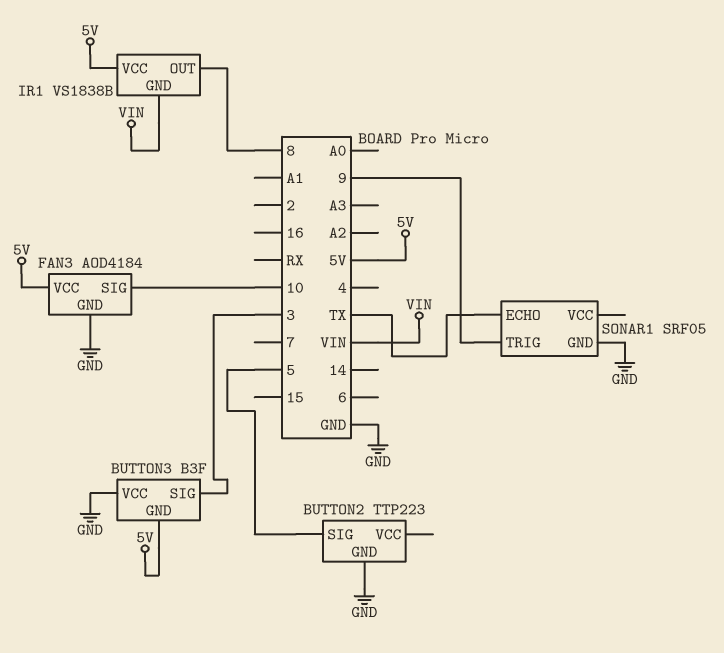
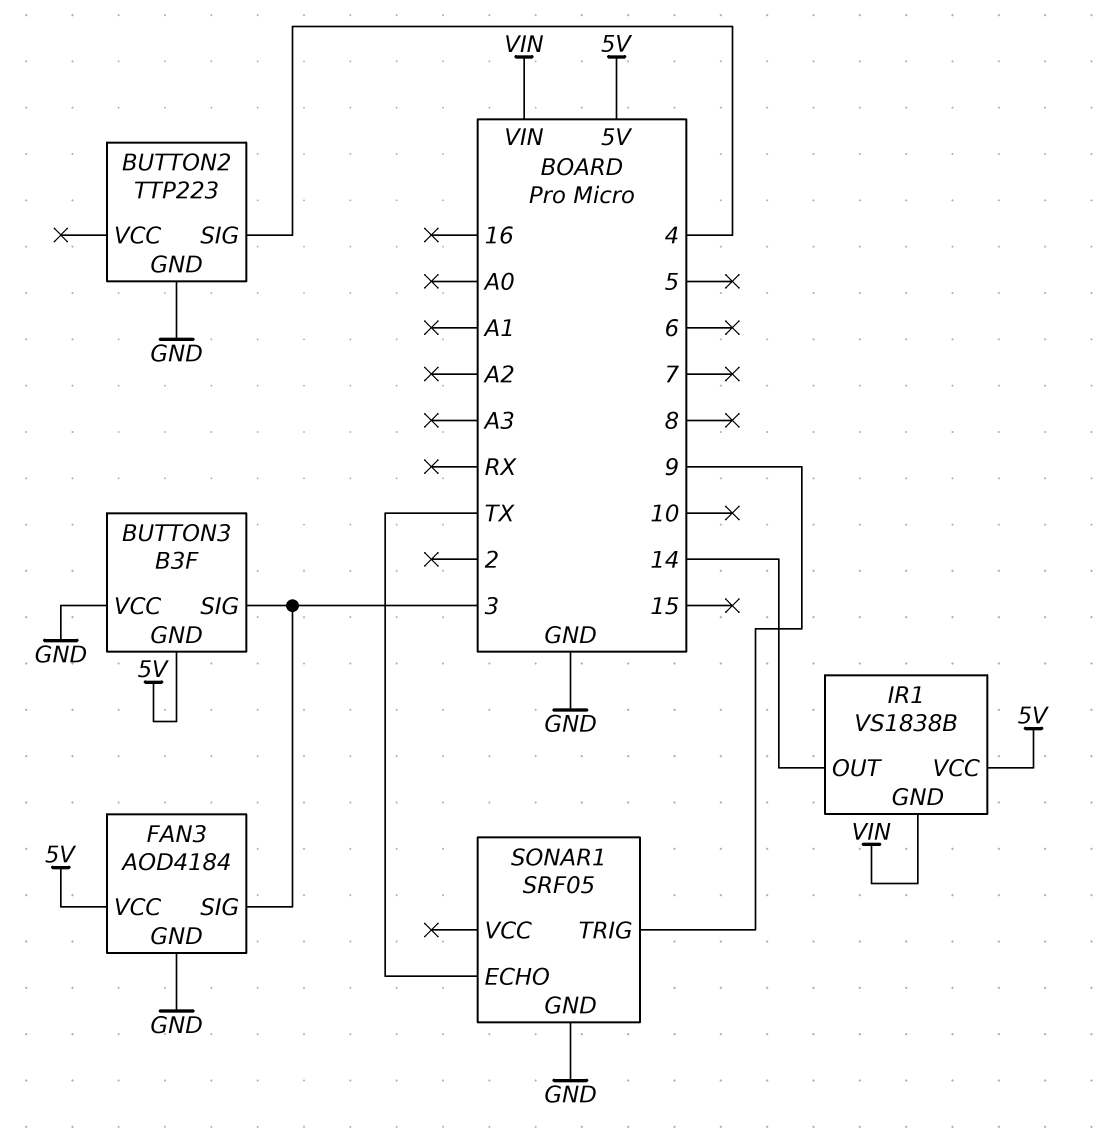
BUTTON2 pin SIG: 5 -> 4
FAN3 pin SIG: 10 -> 3
IR1 pin OUT: 8 -> 14

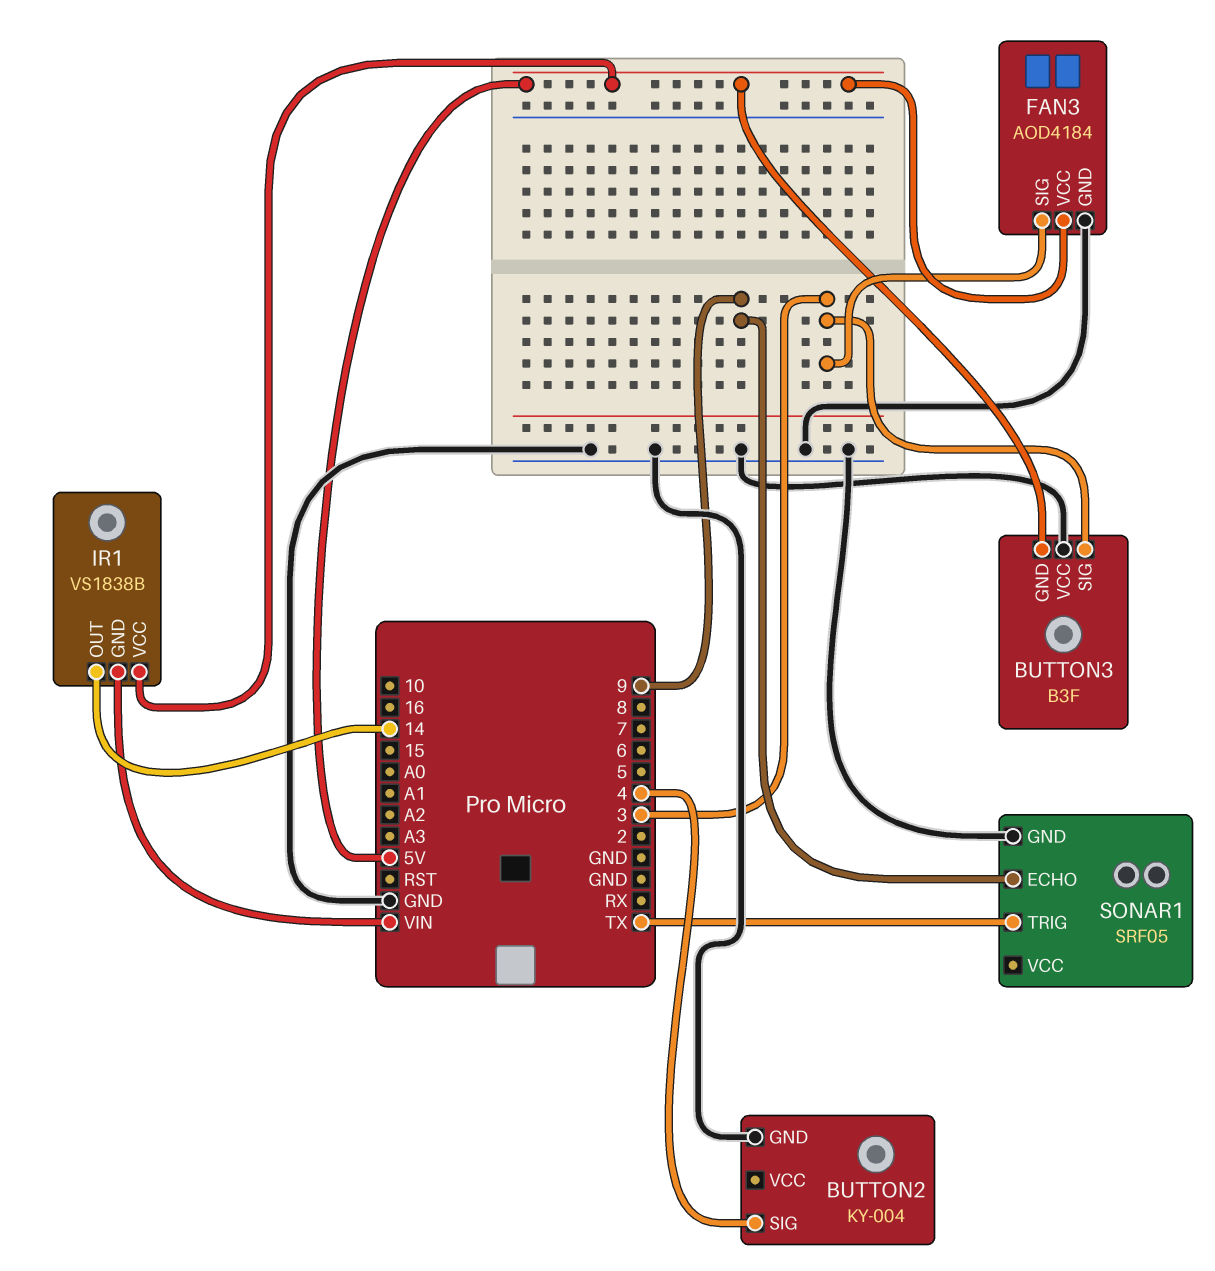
BUTTON2: TTP223 -> KY-004
SONAR1 pin ECHO: TX -> 9
SONAR1 pin TRIG: 9 -> TX

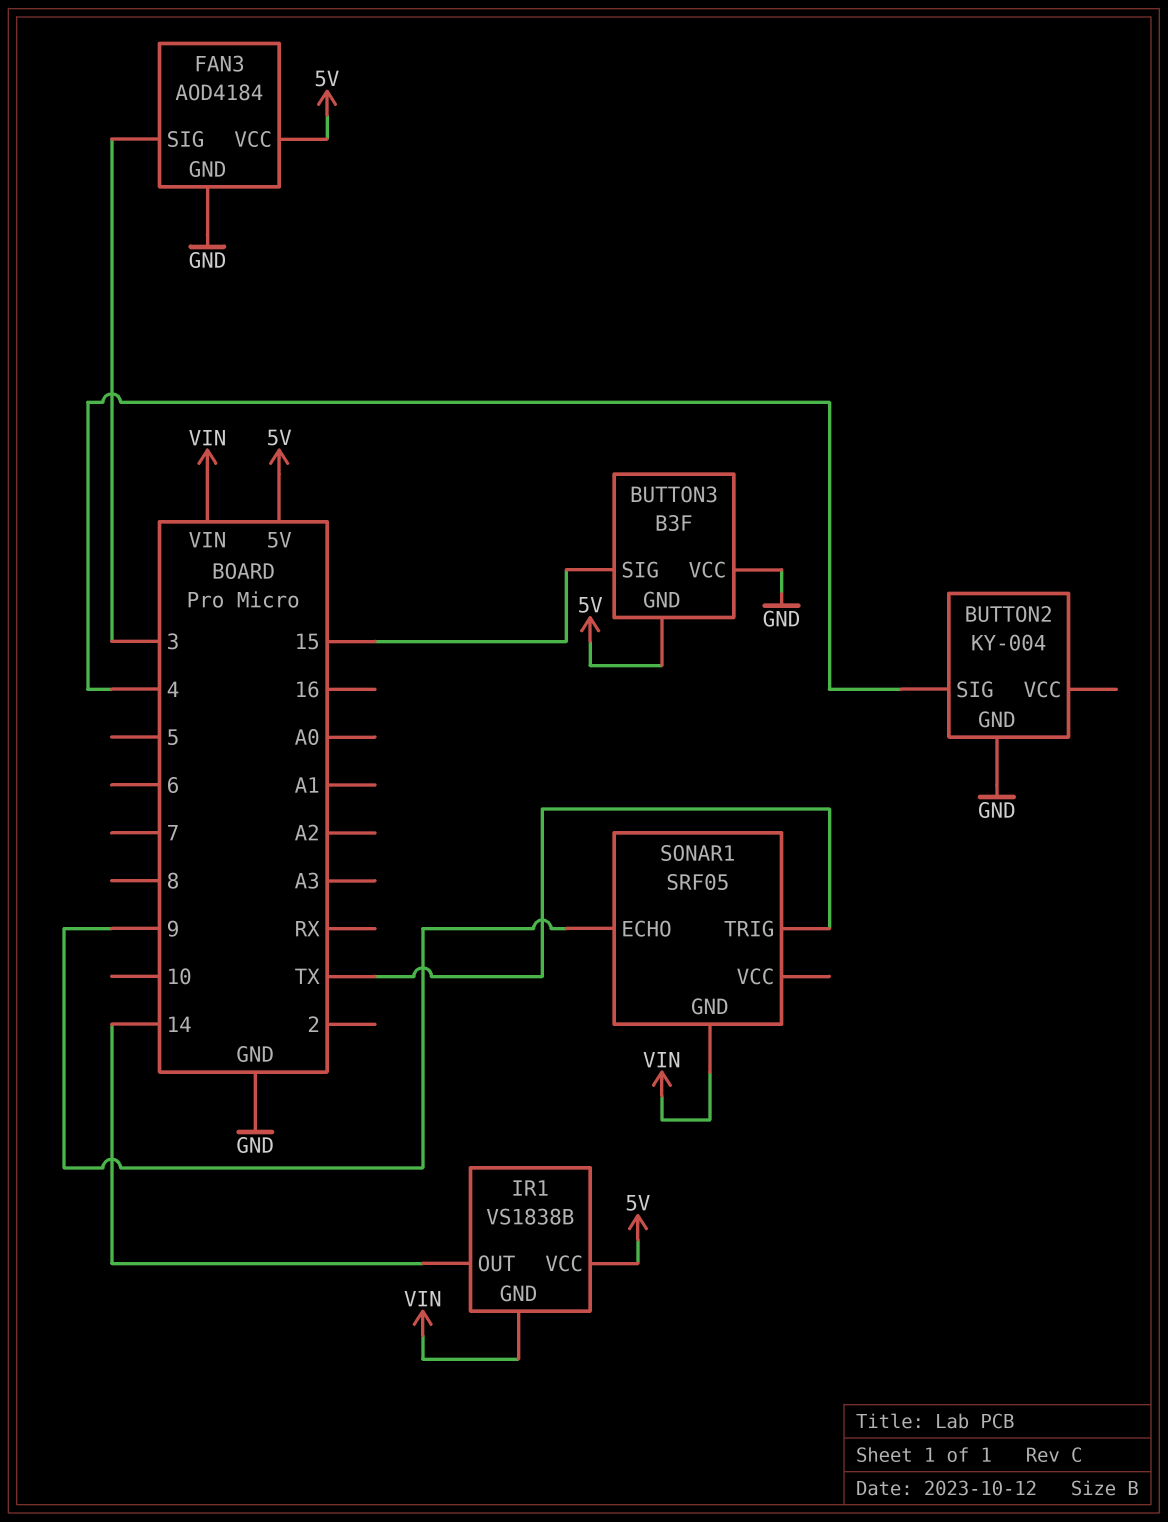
BUTTON3 pin SIG: 3 -> 15
SONAR1 pin GND: GND -> VIN

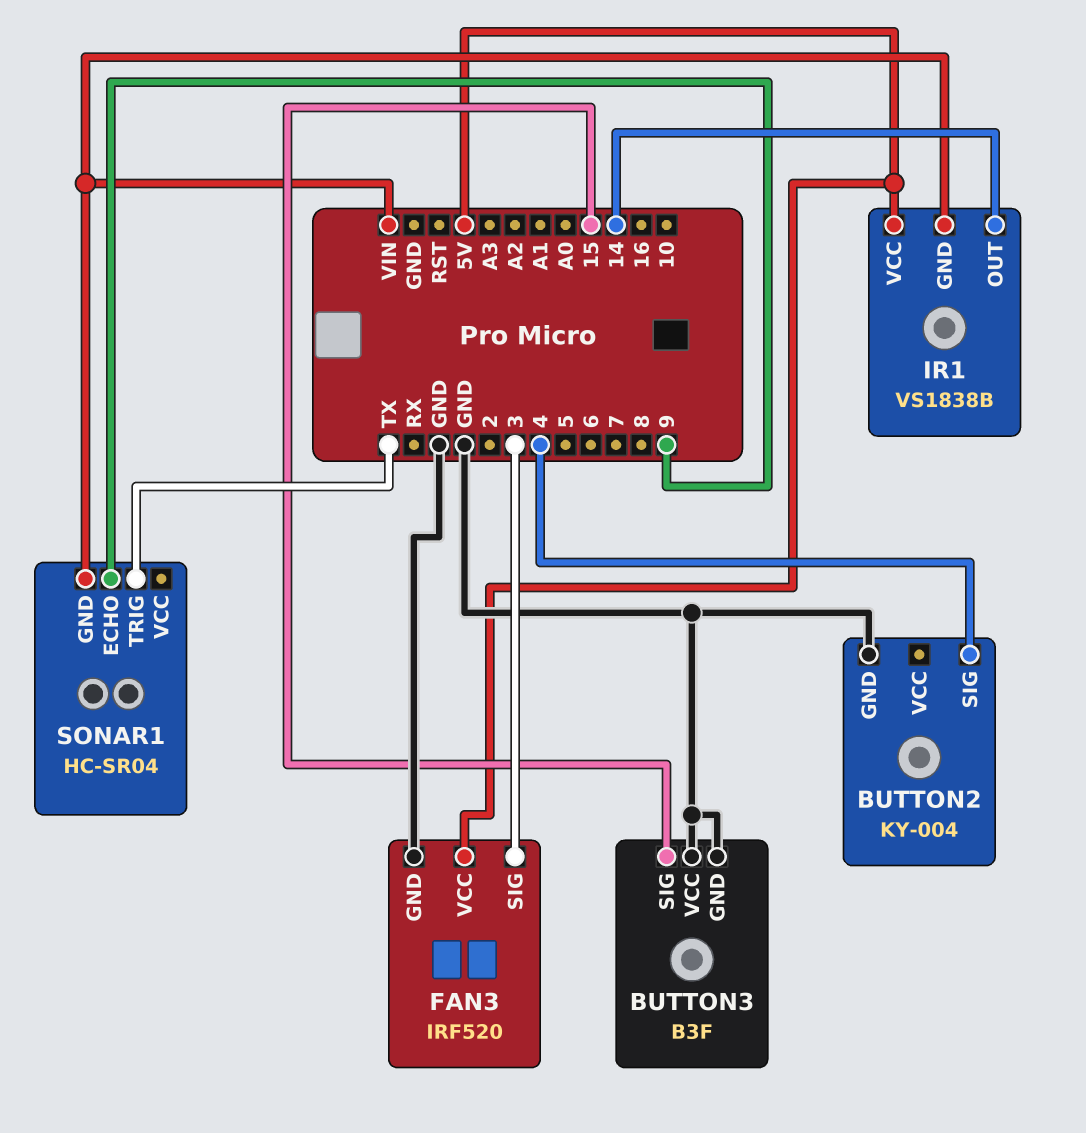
BUTTON3 pin GND: 5V -> GND
FAN3: AOD4184 -> IRF520
SONAR1: SRF05 -> HC-SR04

